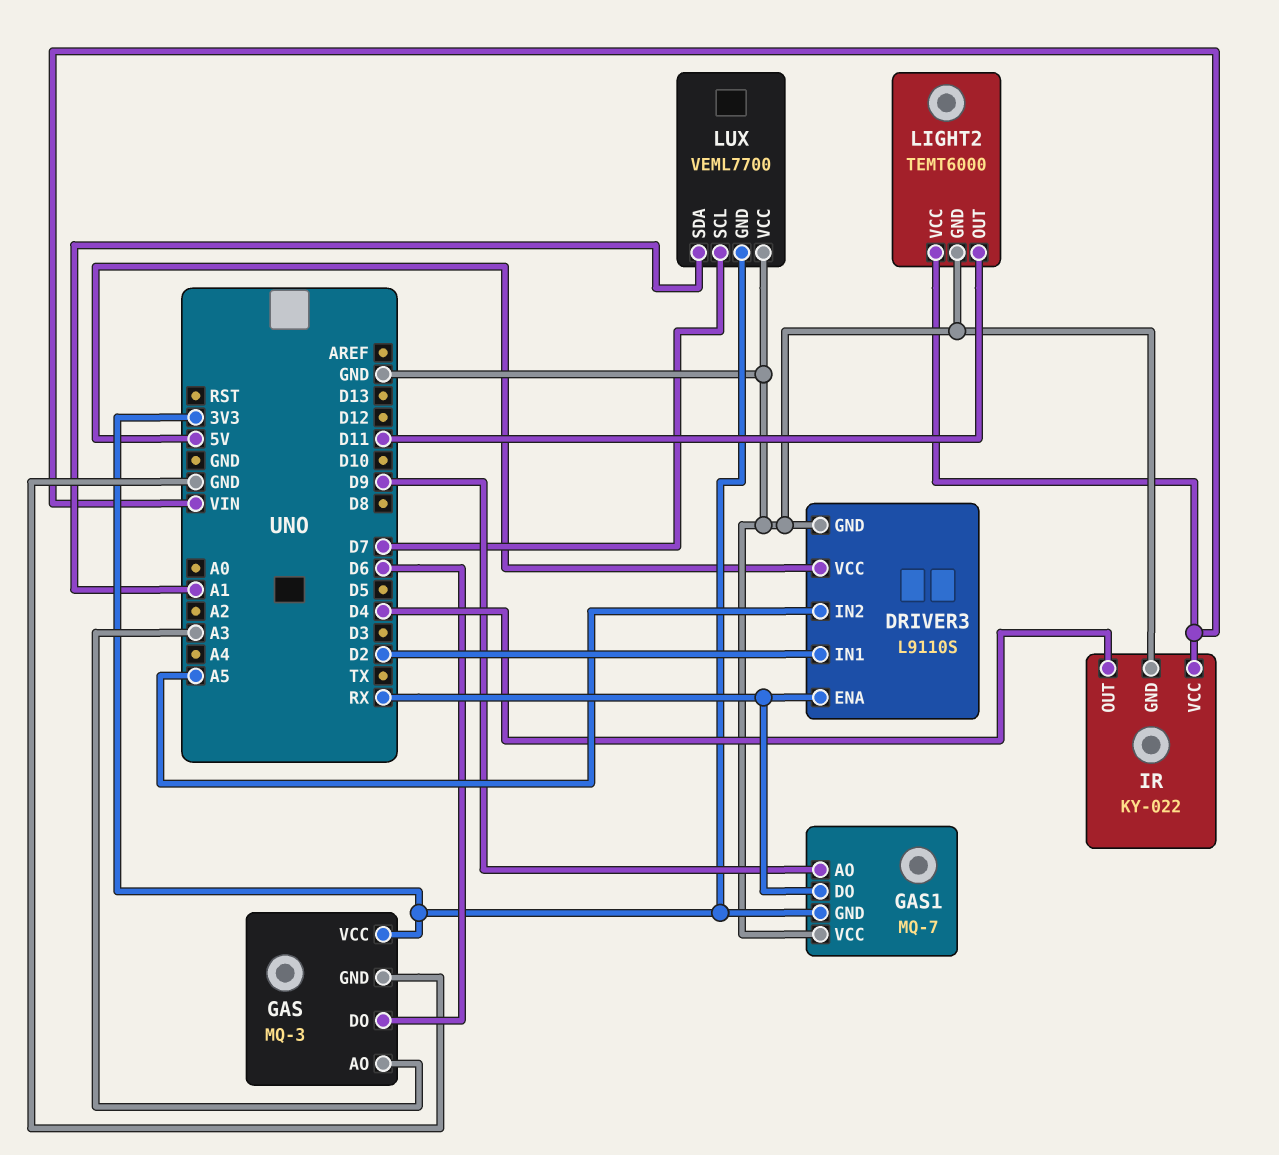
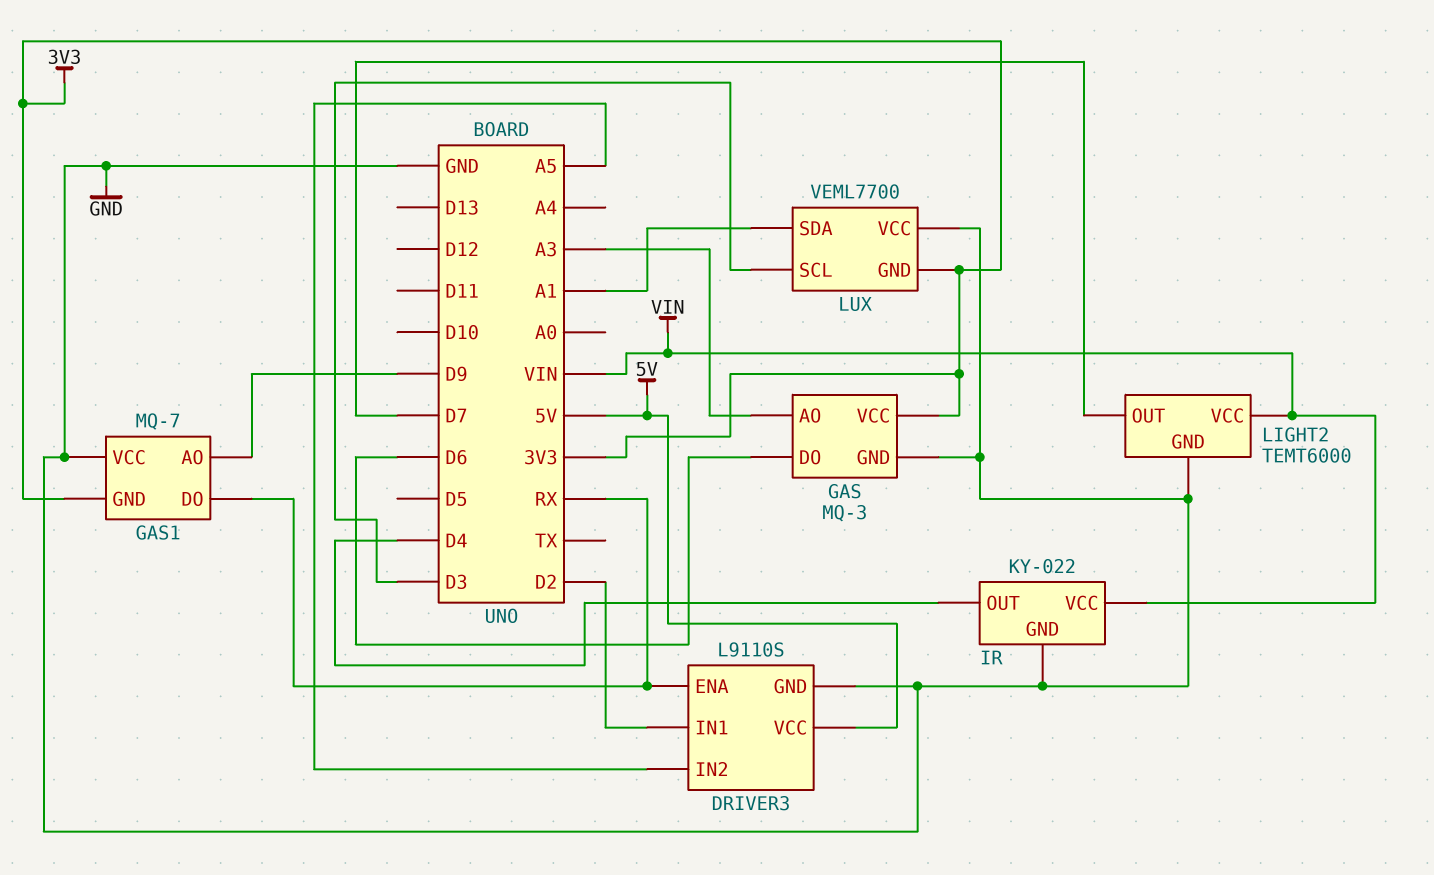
LIGHT2 pin OUT: D11 -> D7
LUX pin SCL: D7 -> D3

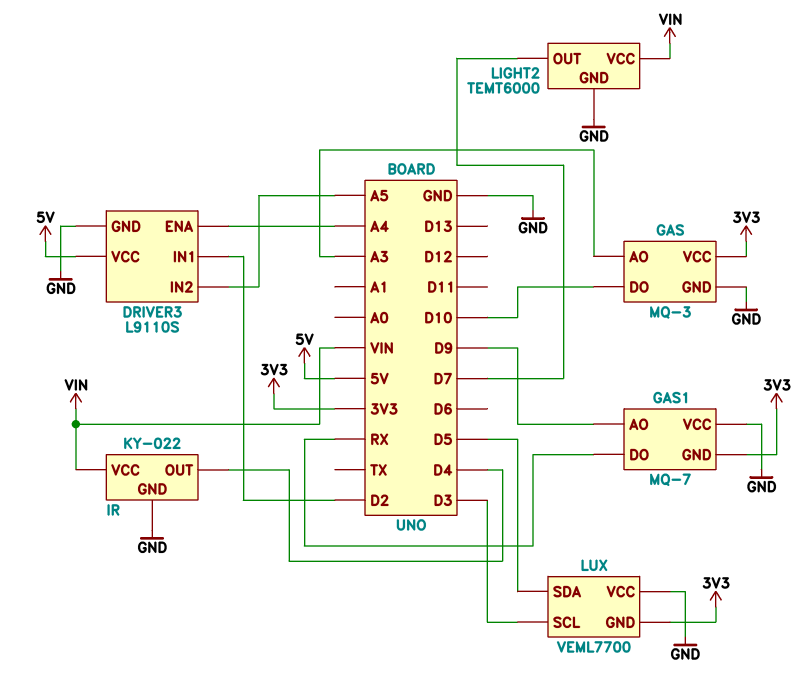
DRIVER3 pin ENA: RX -> A4
GAS pin DO: D6 -> D10
LUX pin SDA: A1 -> D5

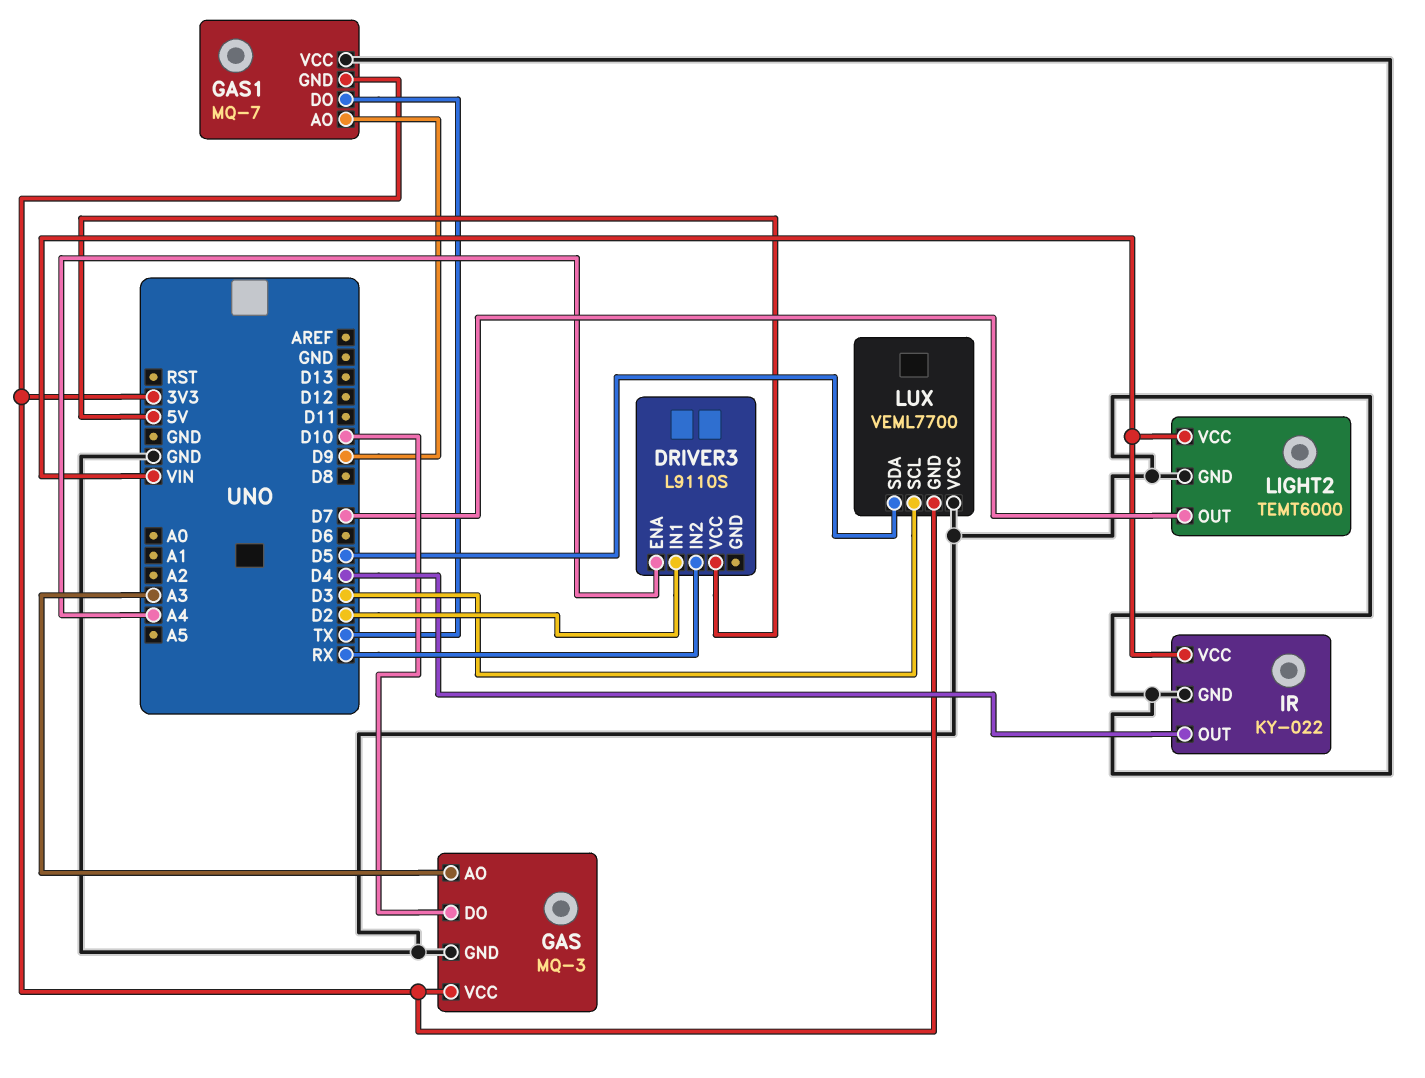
DRIVER3 pin GND: GND -> none
DRIVER3 pin IN2: A5 -> RX
GAS1 pin DO: RX -> TX

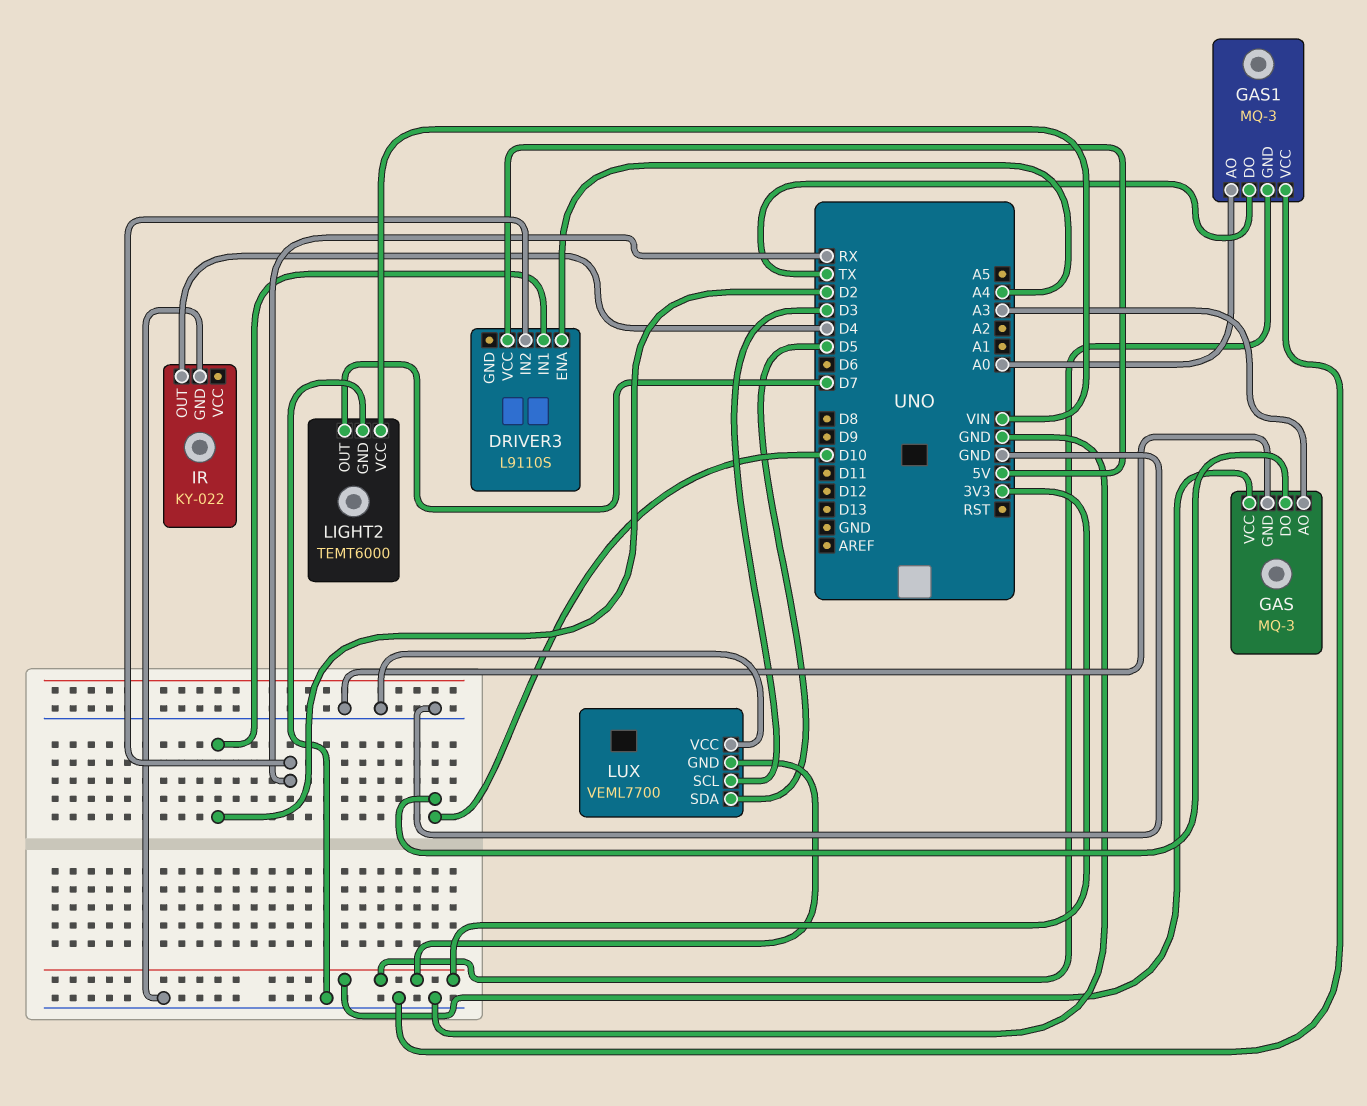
GAS1: MQ-7 -> MQ-3
GAS1 pin AO: D9 -> A0
IR pin VCC: VIN -> none

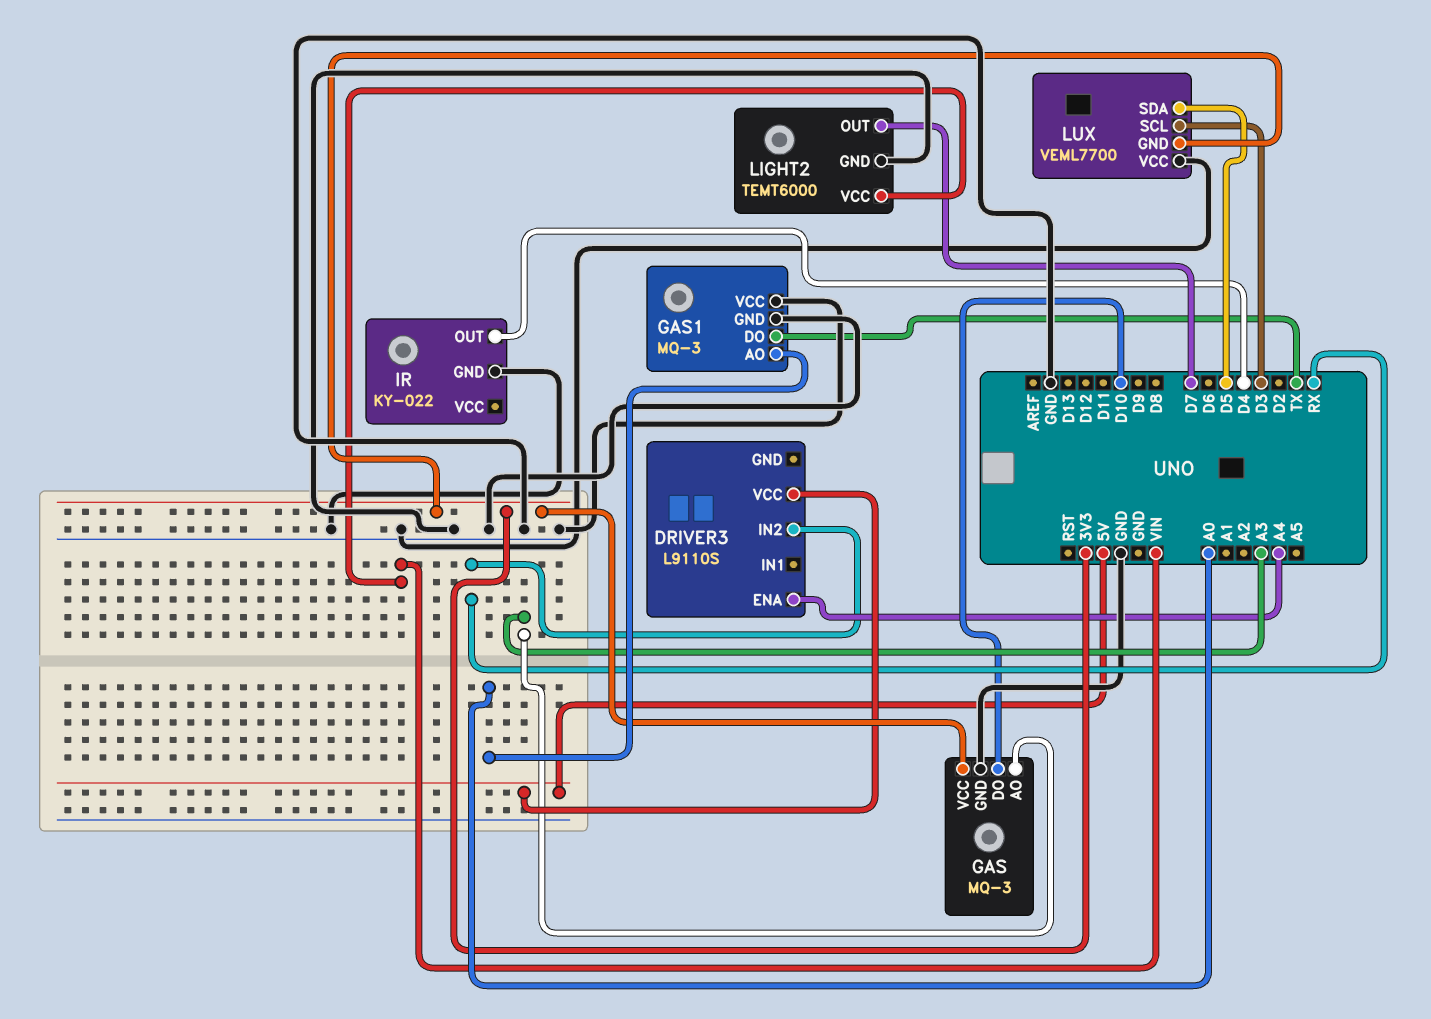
DRIVER3 pin IN1: D2 -> none
GAS1 pin GND: 3V3 -> GND

